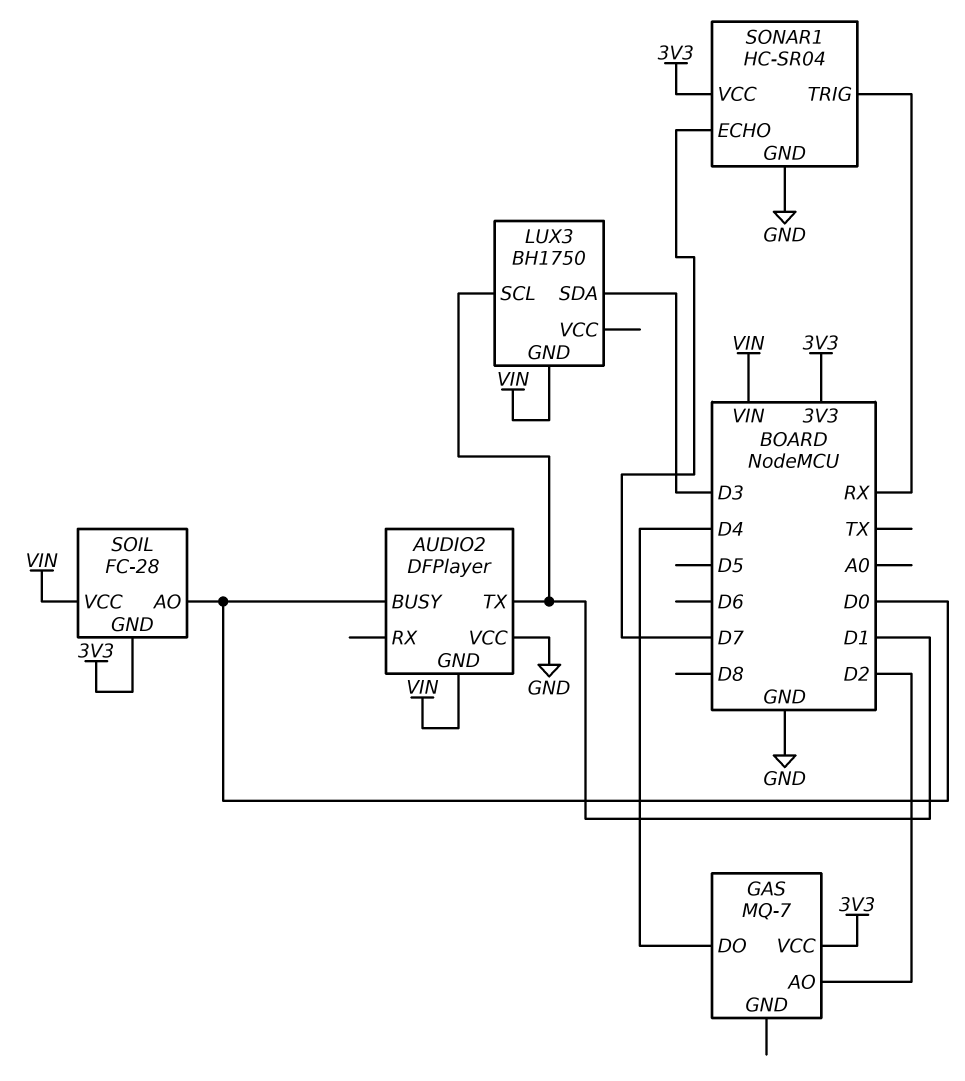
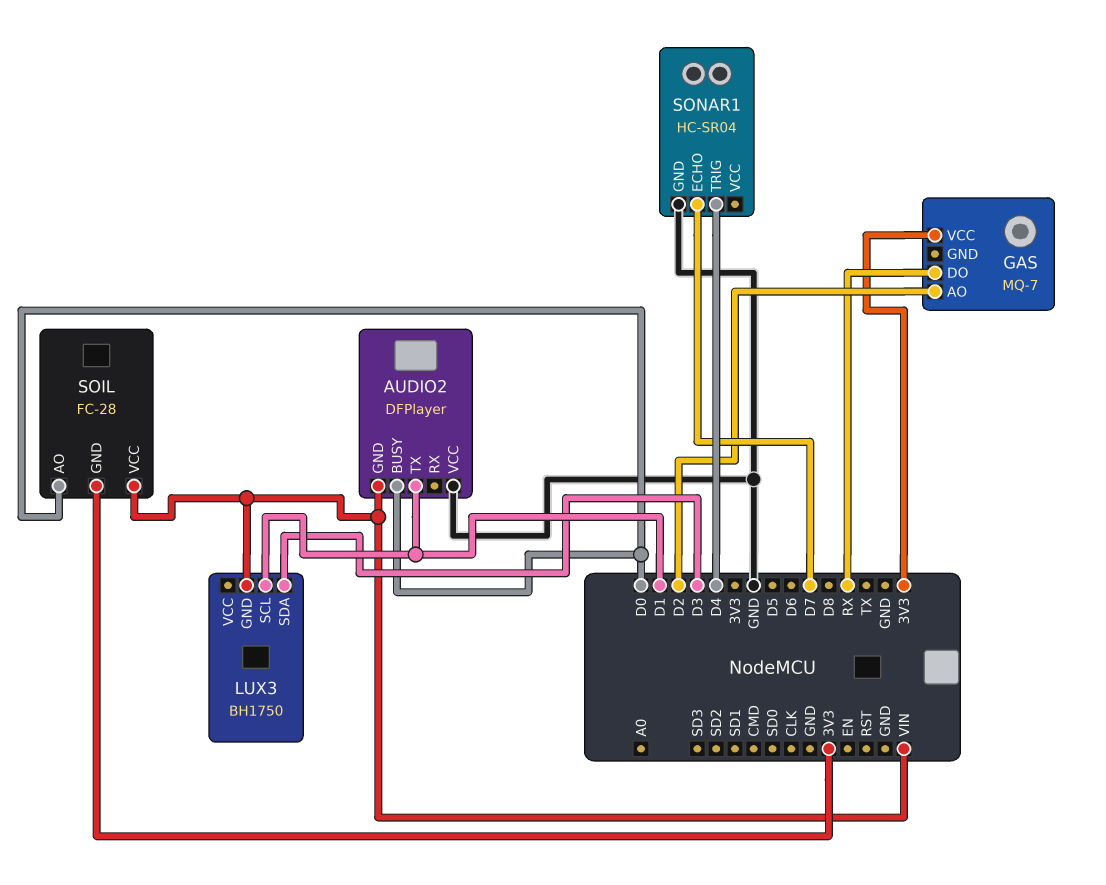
GAS pin DO: D4 -> RX
SONAR1 pin TRIG: RX -> D4
SONAR1 pin VCC: 3V3 -> none

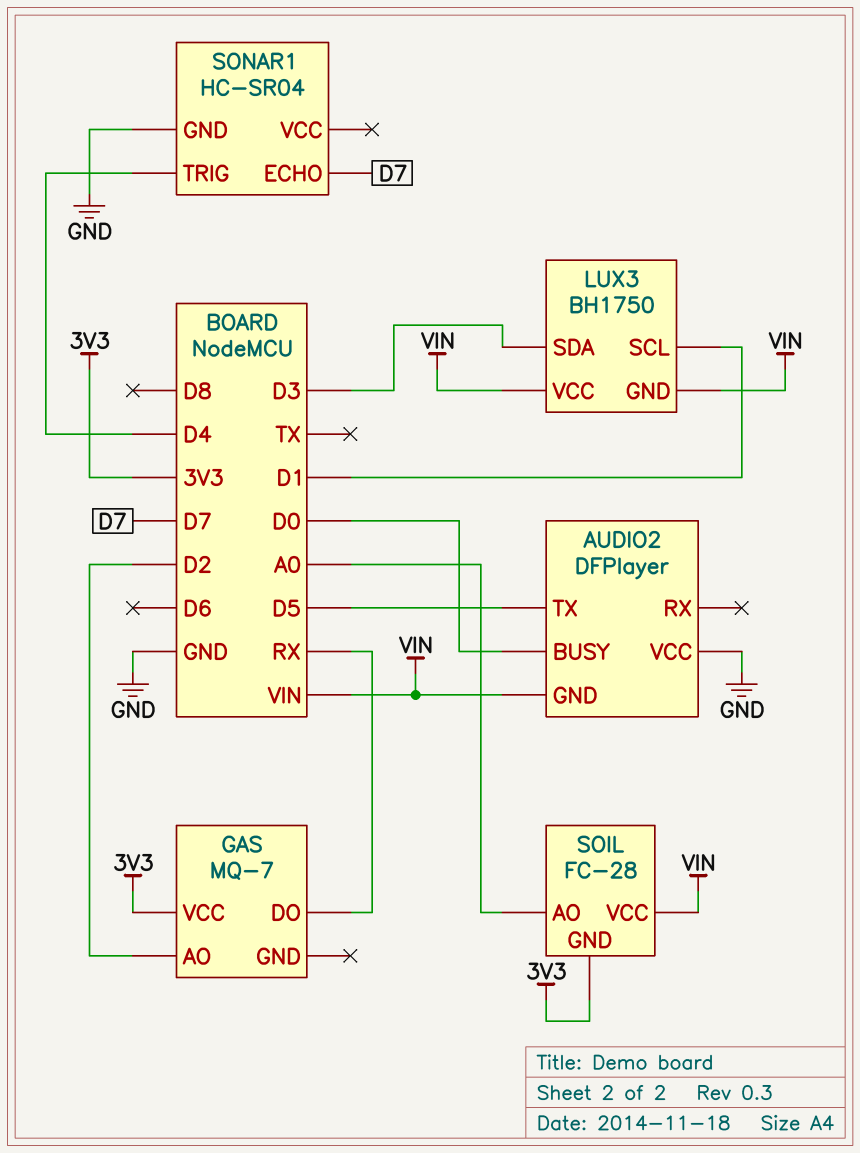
AUDIO2 pin TX: D1 -> D5
LUX3 pin VCC: none -> VIN
SOIL pin AO: D0 -> A0

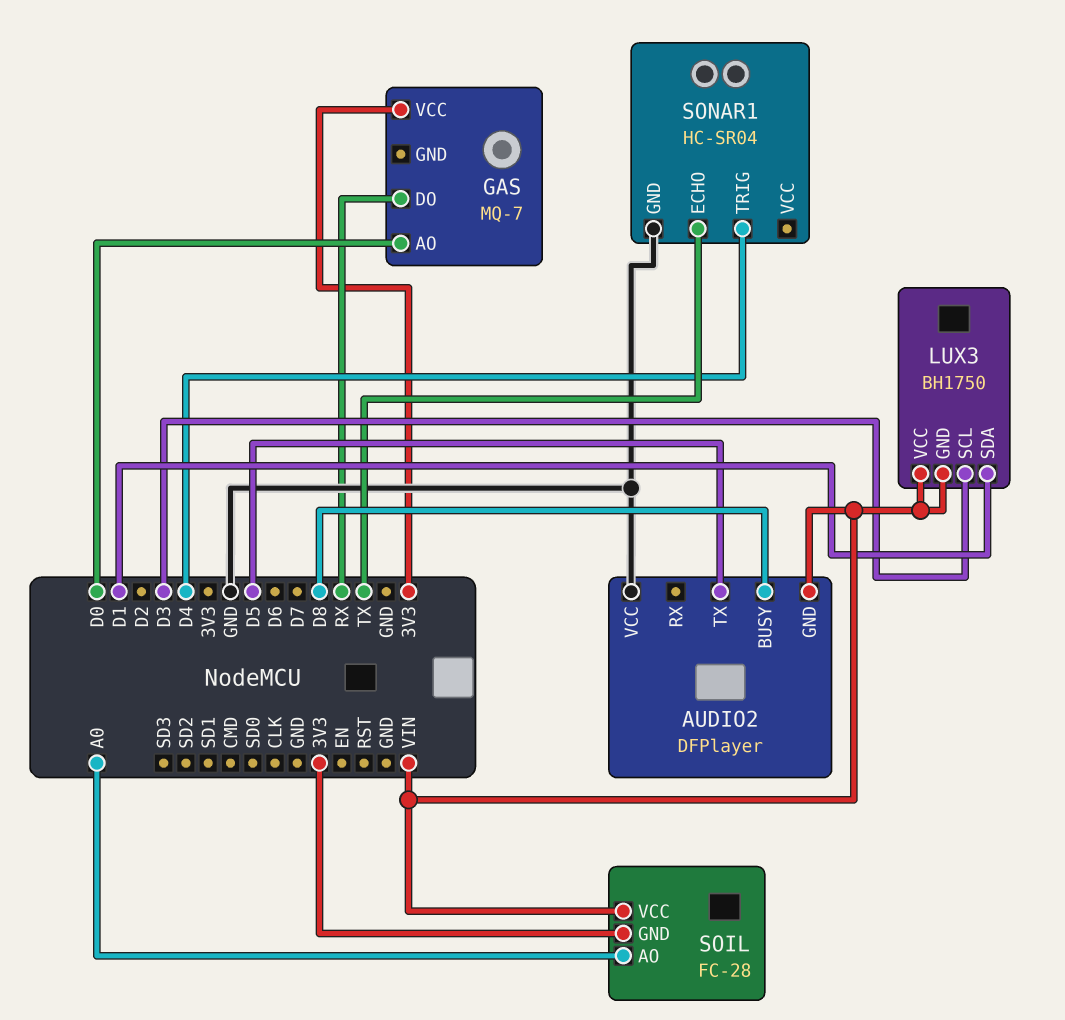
AUDIO2 pin BUSY: D0 -> D8
GAS pin AO: D2 -> D0
LUX3 pin SCL: D1 -> D3
LUX3 pin SDA: D3 -> D1
SONAR1 pin ECHO: D7 -> TX

